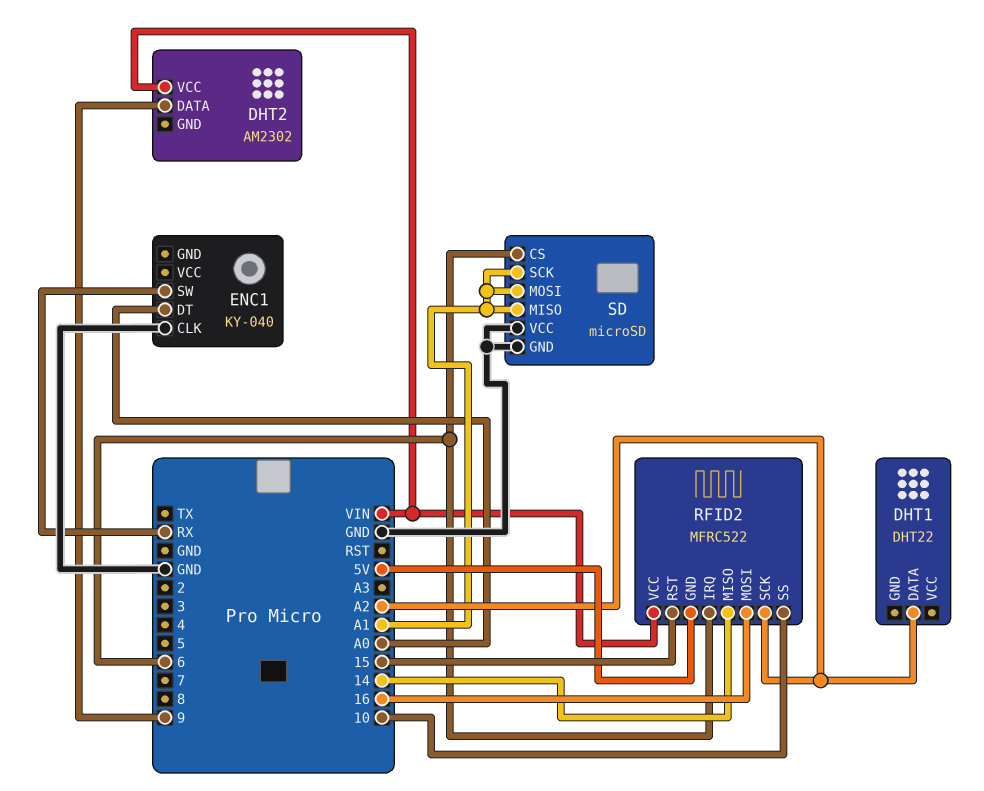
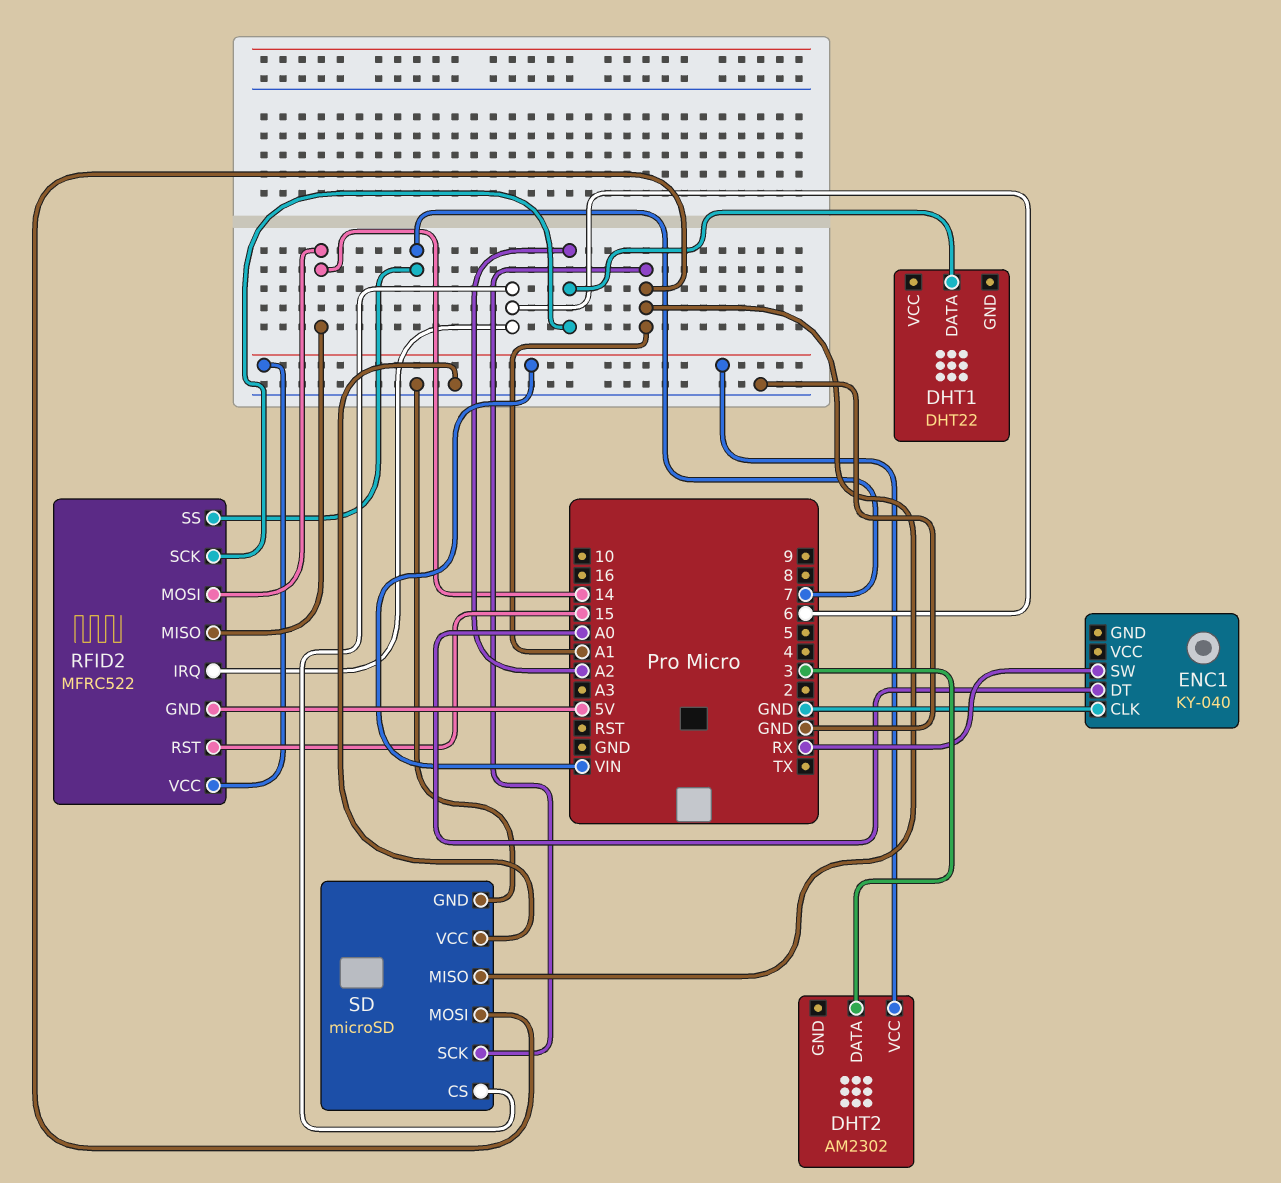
DHT2 pin DATA: 9 -> 3
RFID2 pin MOSI: 16 -> 14
RFID2 pin SS: 10 -> 7

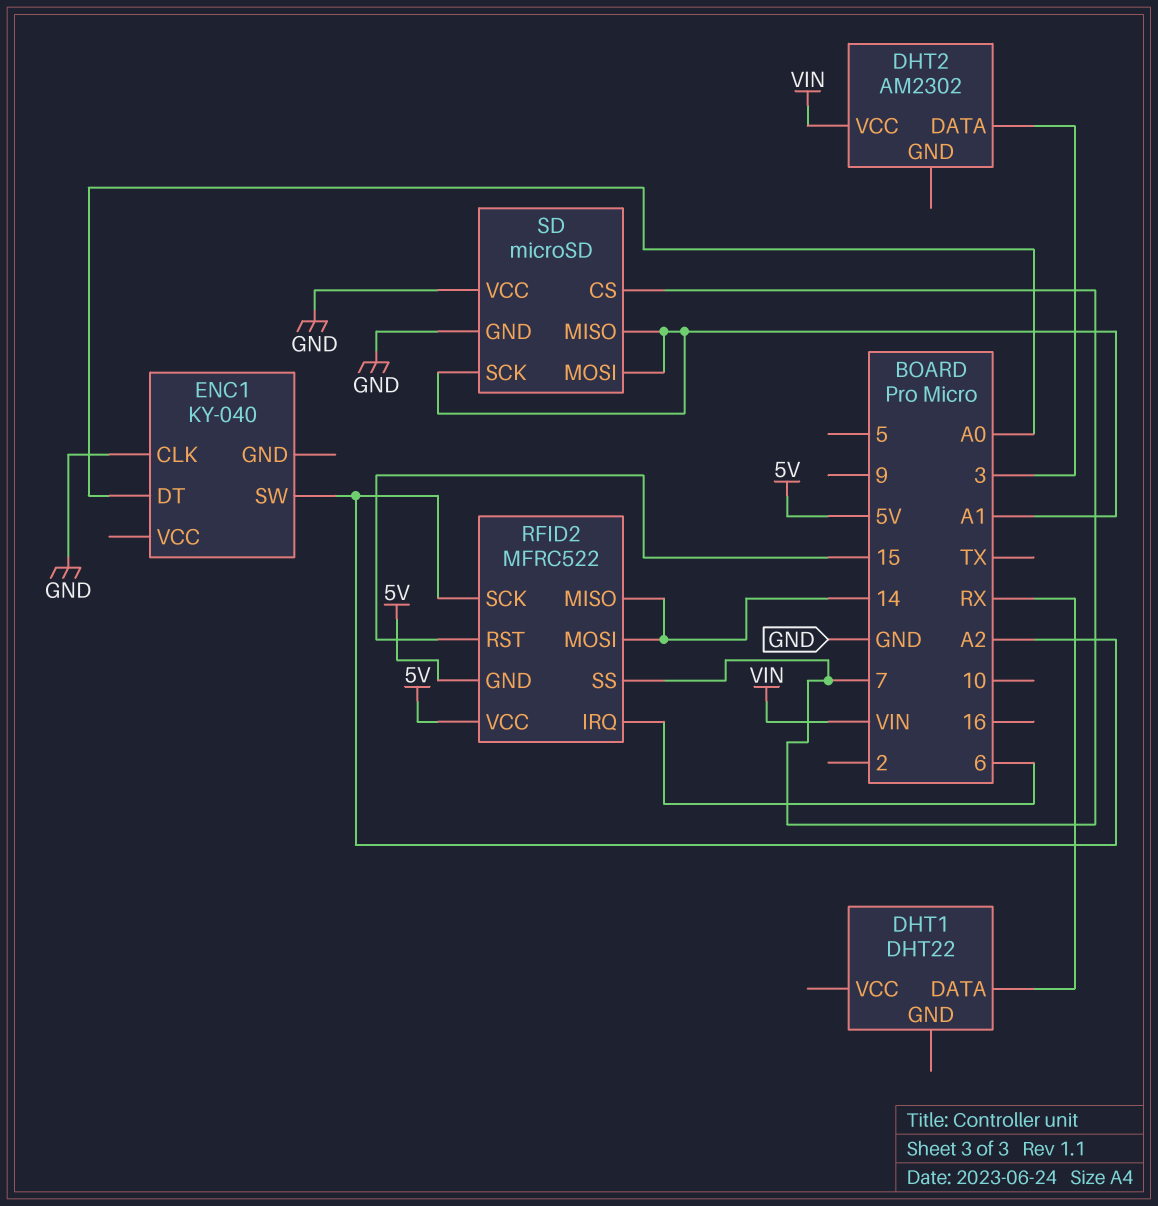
DHT1 pin DATA: A2 -> RX
ENC1 pin SW: RX -> A2
RFID2 pin VCC: VIN -> 5V
SD pin CS: 6 -> 7

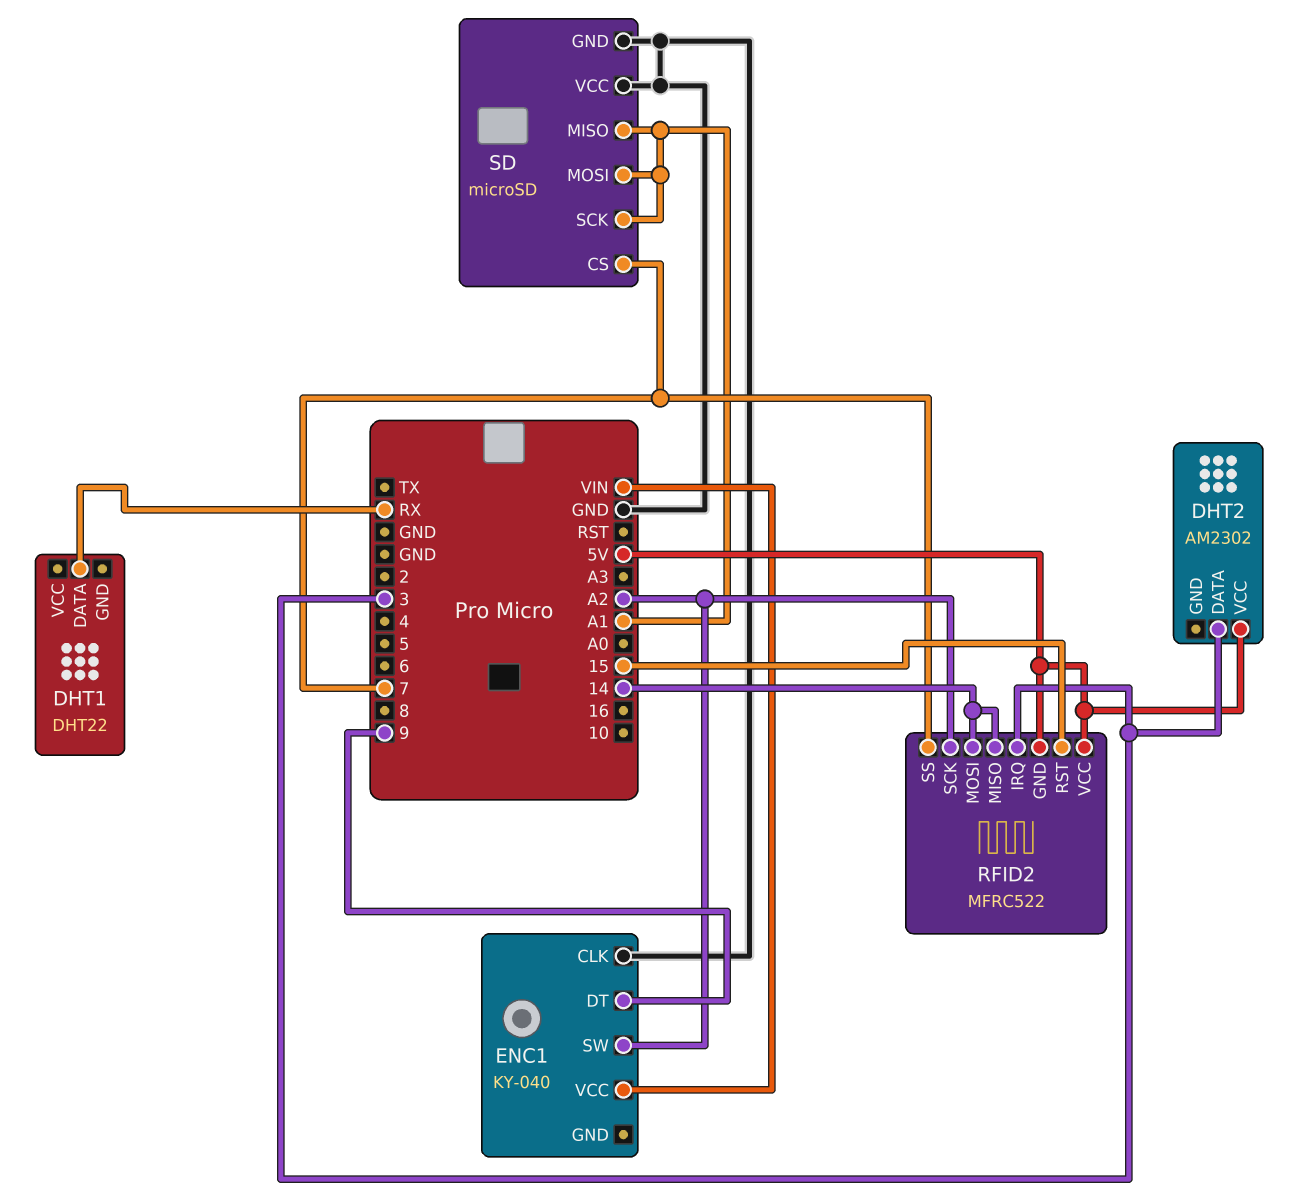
DHT2 pin VCC: VIN -> 5V
ENC1 pin DT: A0 -> 9
ENC1 pin VCC: none -> VIN
RFID2 pin IRQ: 6 -> 3

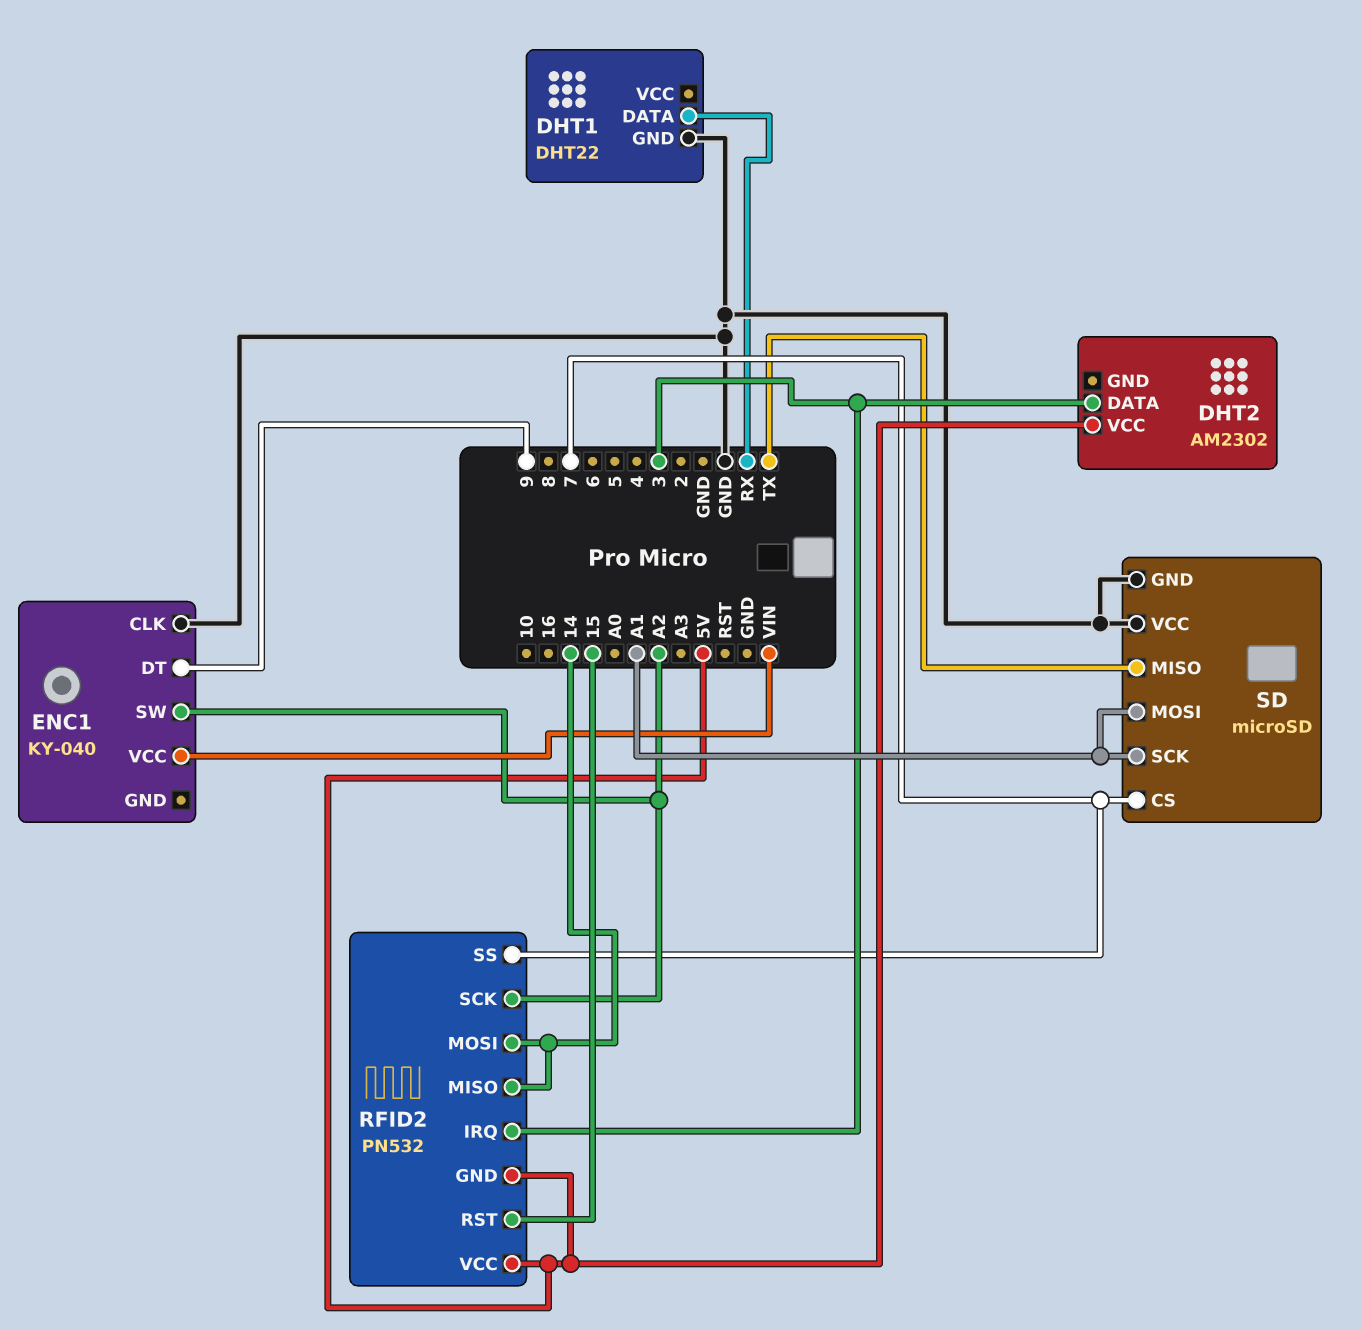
DHT1 pin GND: none -> GND
RFID2: MFRC522 -> PN532
SD pin MISO: A1 -> TX

